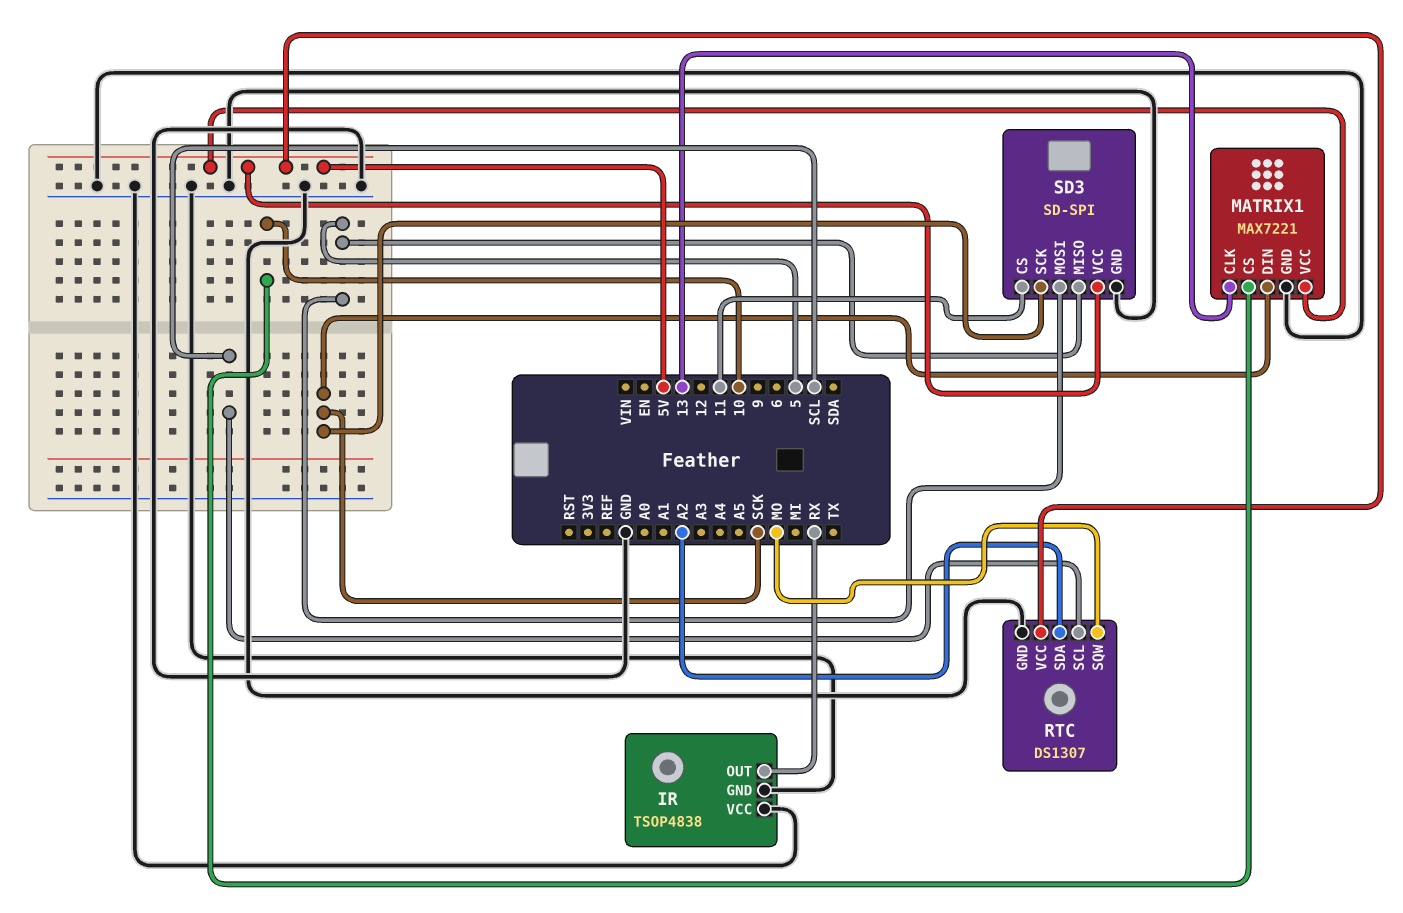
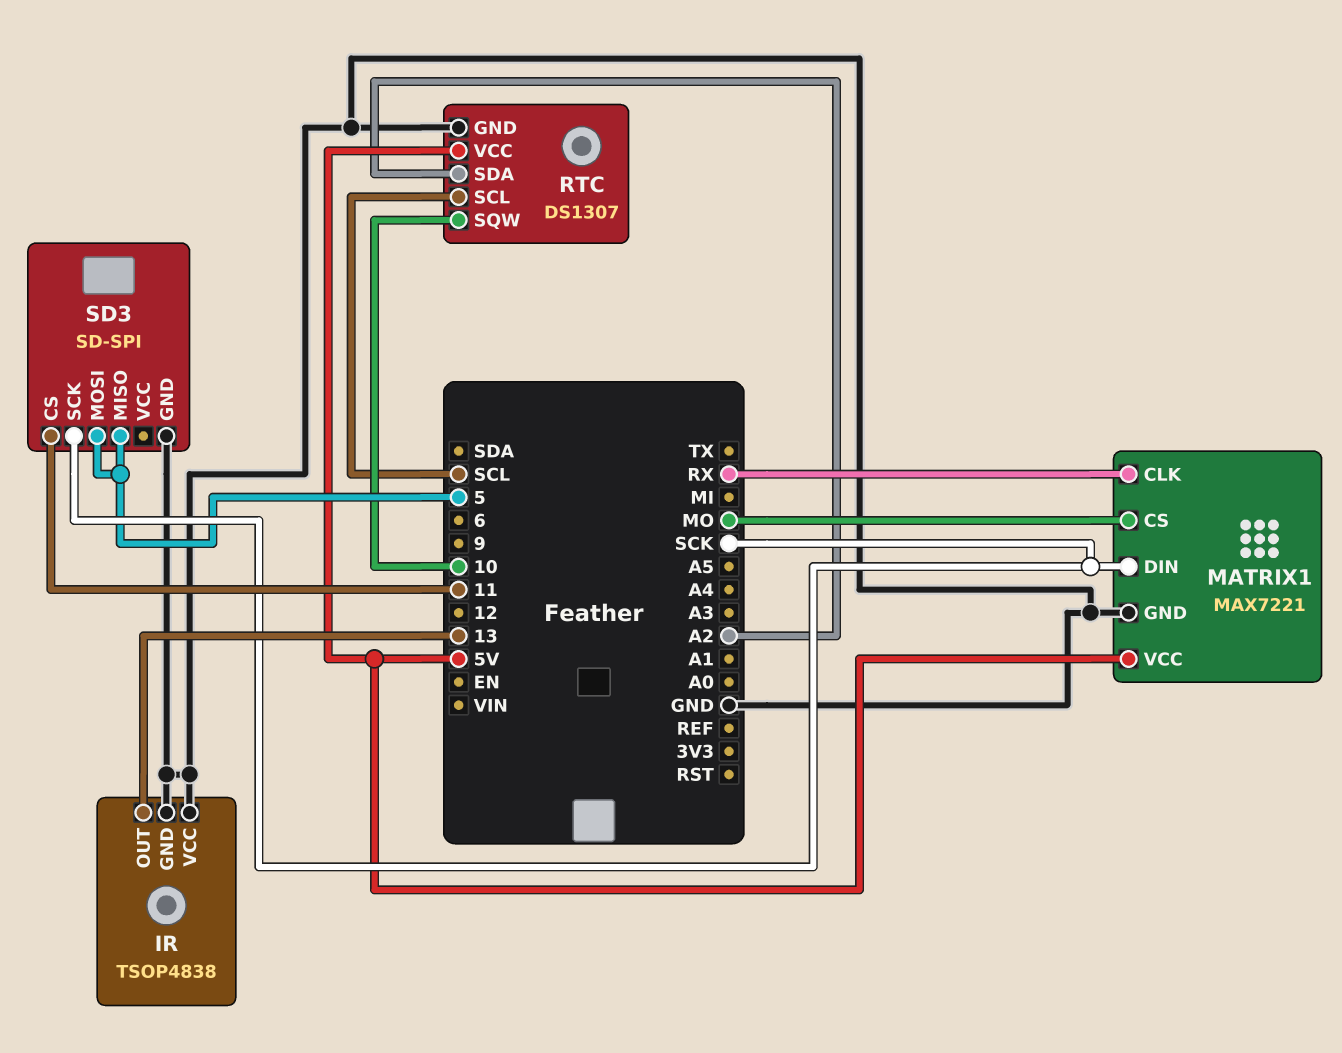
IR pin OUT: RX -> 13
MATRIX1 pin CLK: 13 -> RX
MATRIX1 pin CS: 10 -> MO
RTC pin SQW: MO -> 10
SD3 pin VCC: 5V -> none

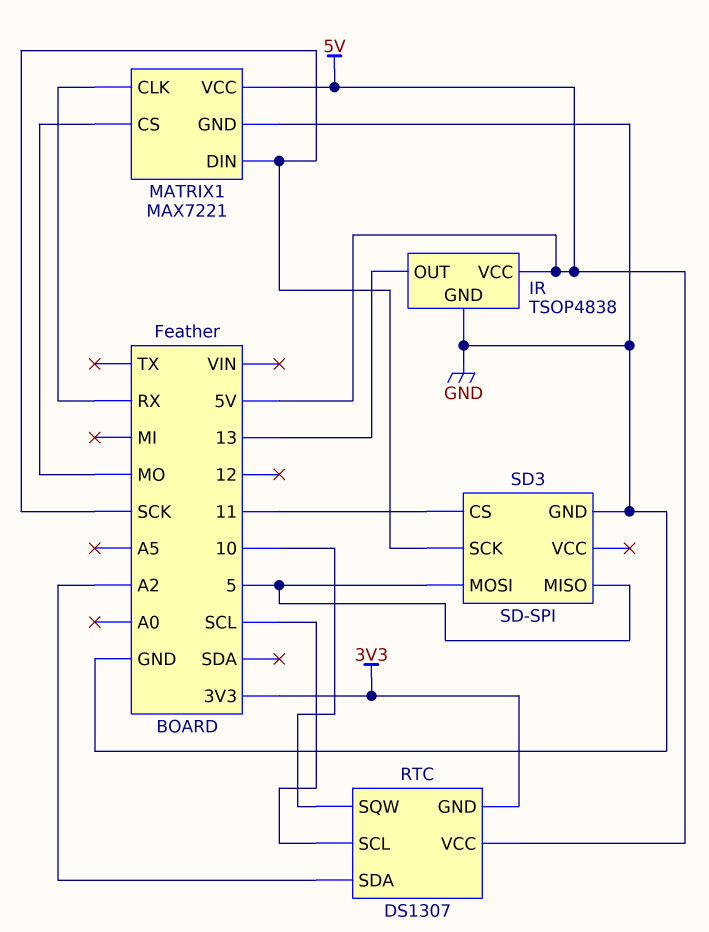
IR pin VCC: GND -> 5V
RTC pin GND: GND -> 3V3

